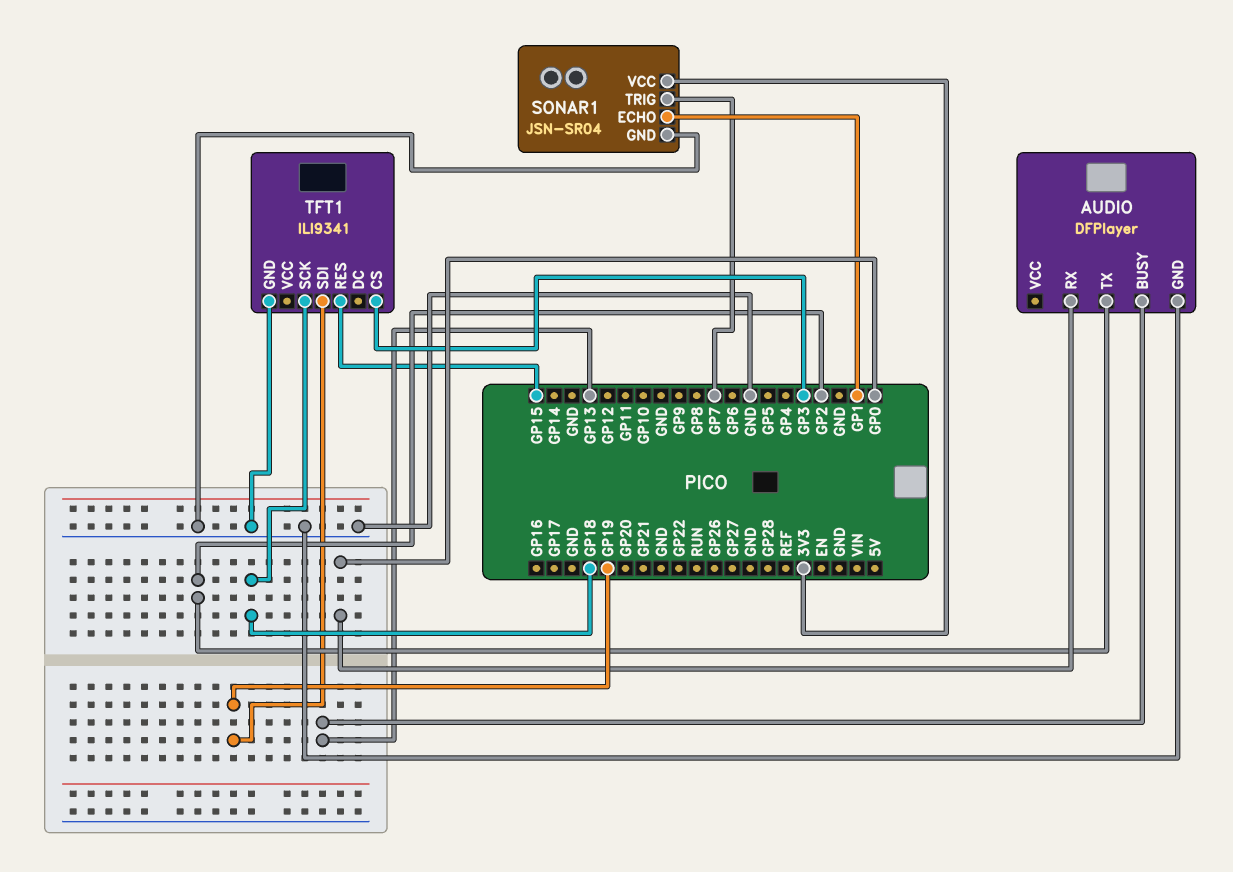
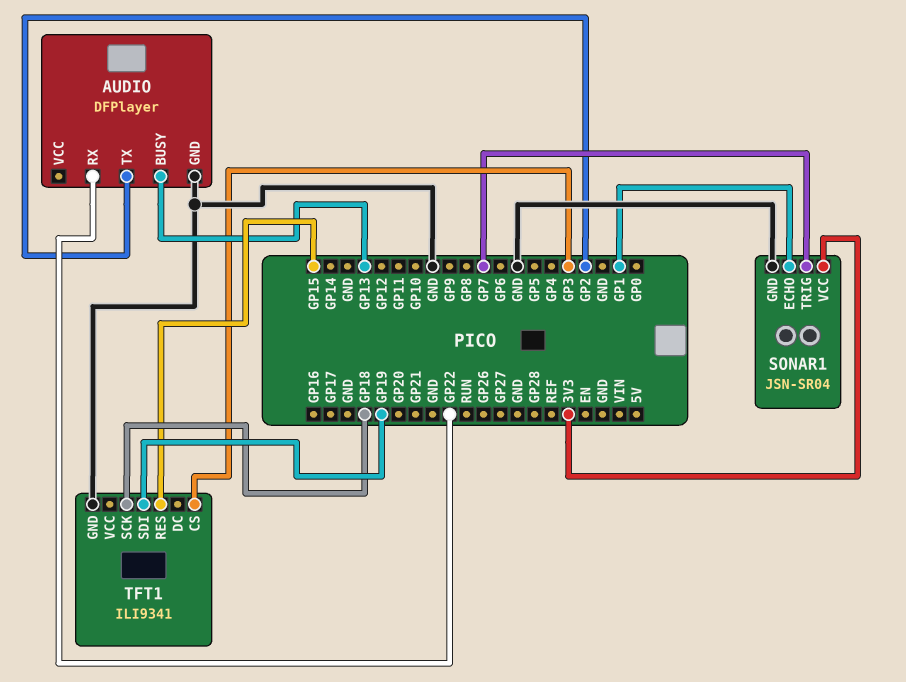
AUDIO pin RX: GP0 -> GP22

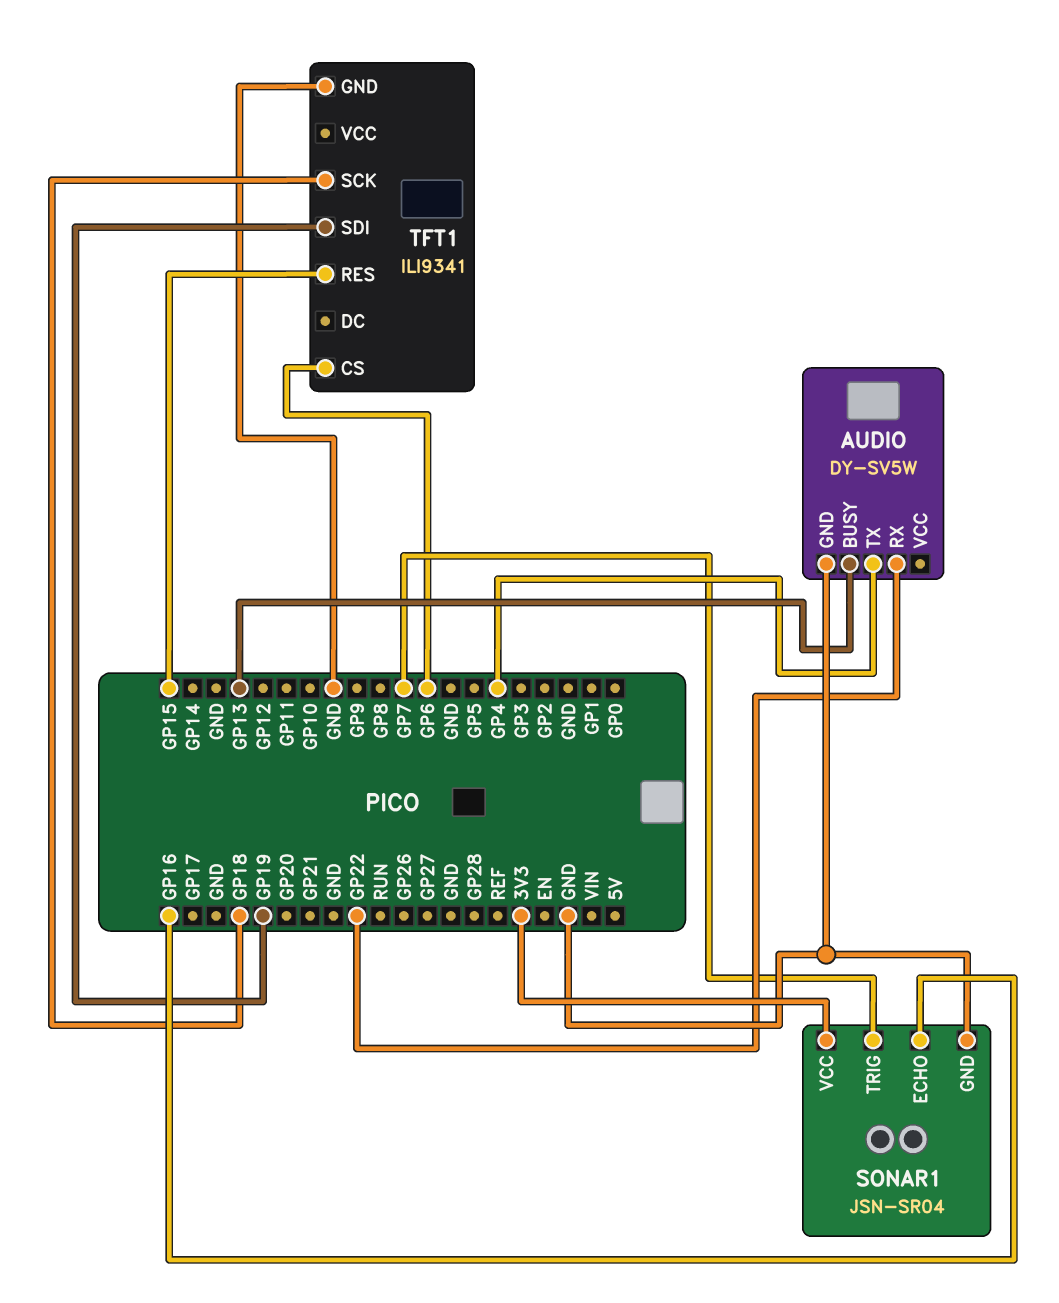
AUDIO: DFPlayer -> DY-SV5W
AUDIO pin TX: GP2 -> GP4
SONAR1 pin ECHO: GP1 -> GP16
TFT1 pin CS: GP3 -> GP6

